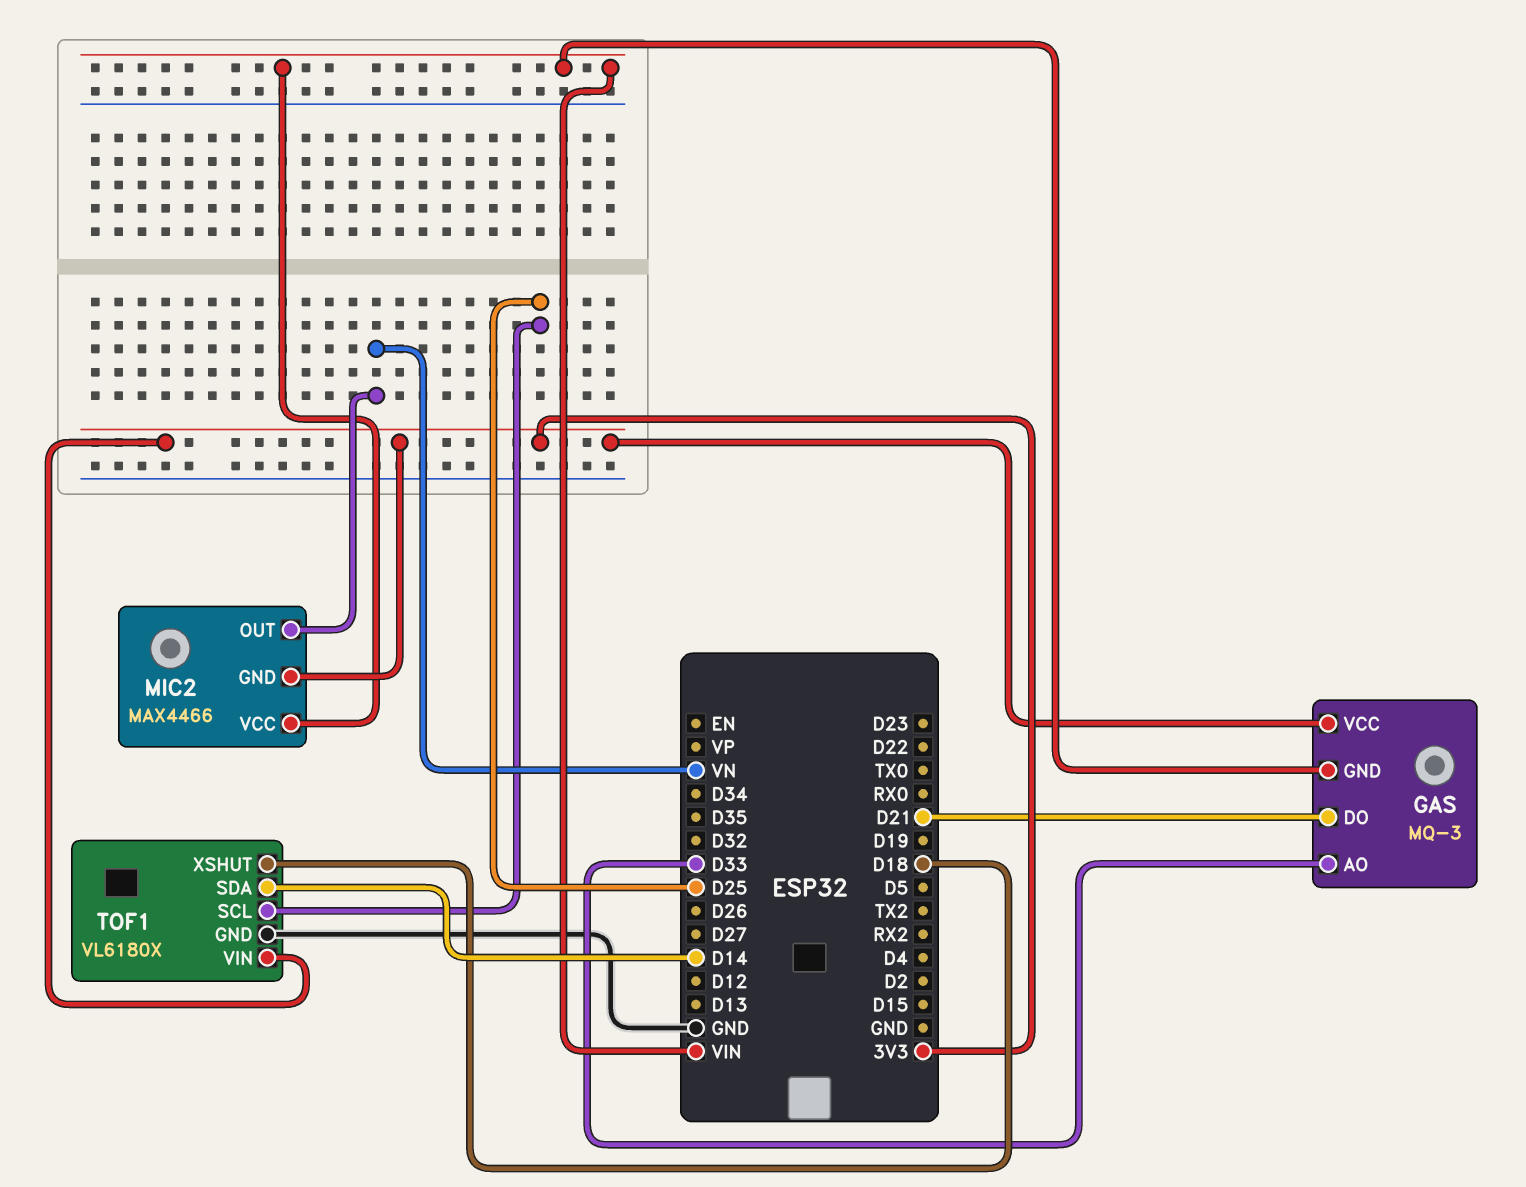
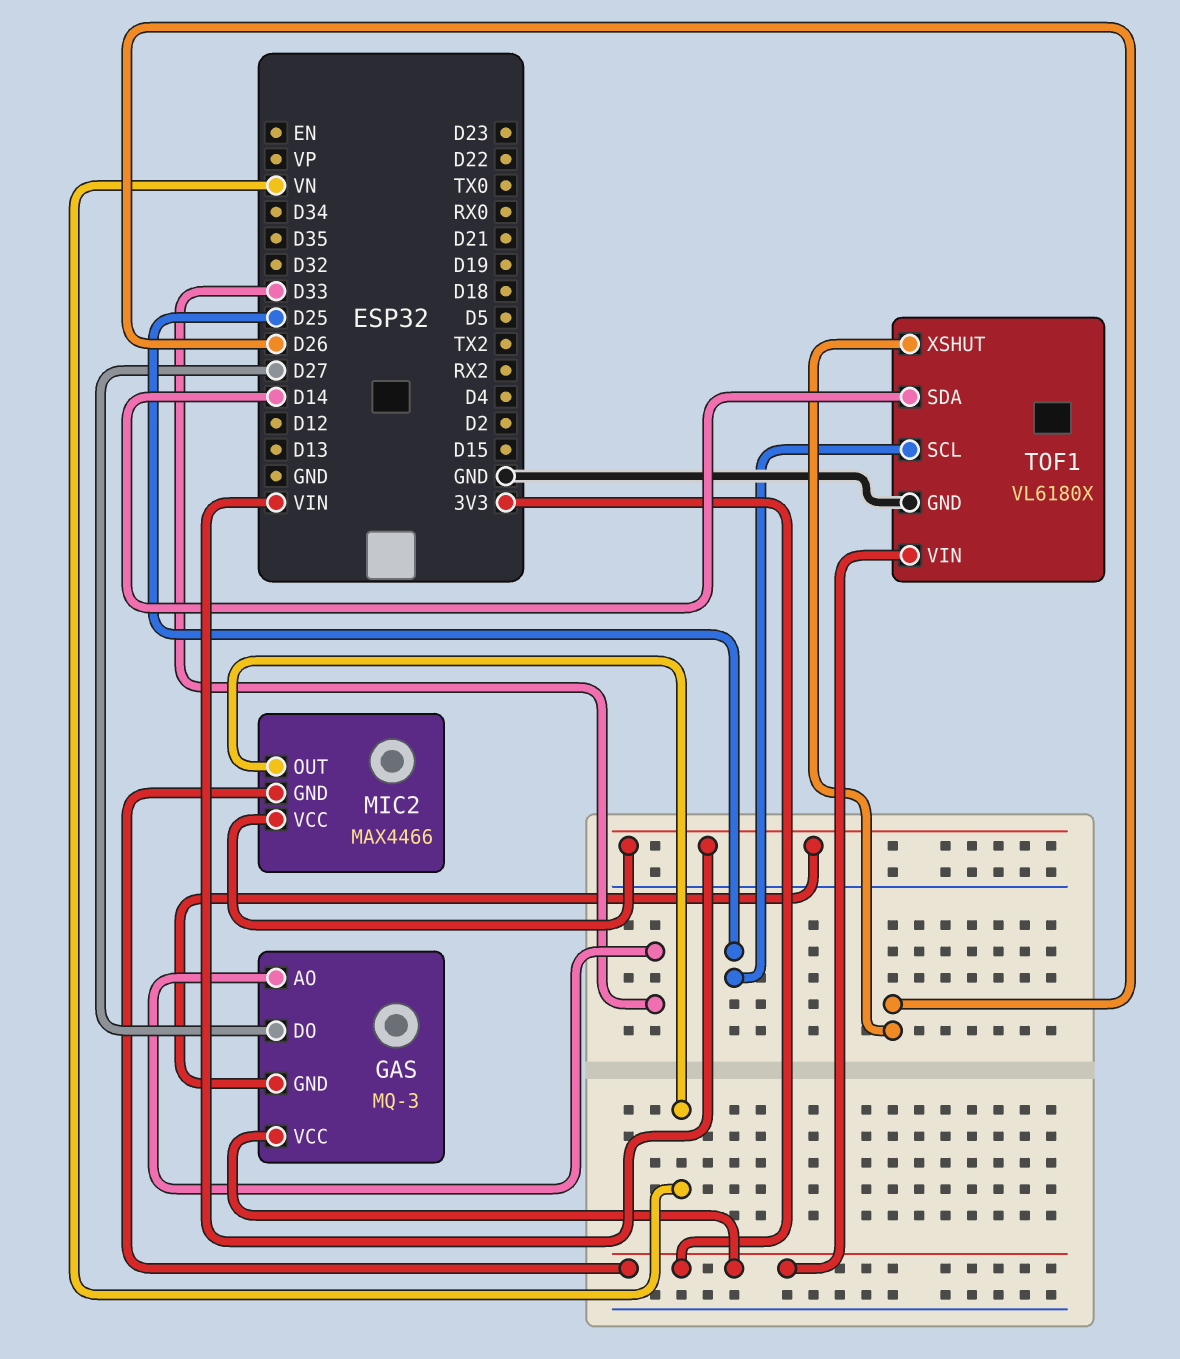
GAS pin DO: D21 -> D27
TOF1 pin XSHUT: D18 -> D26

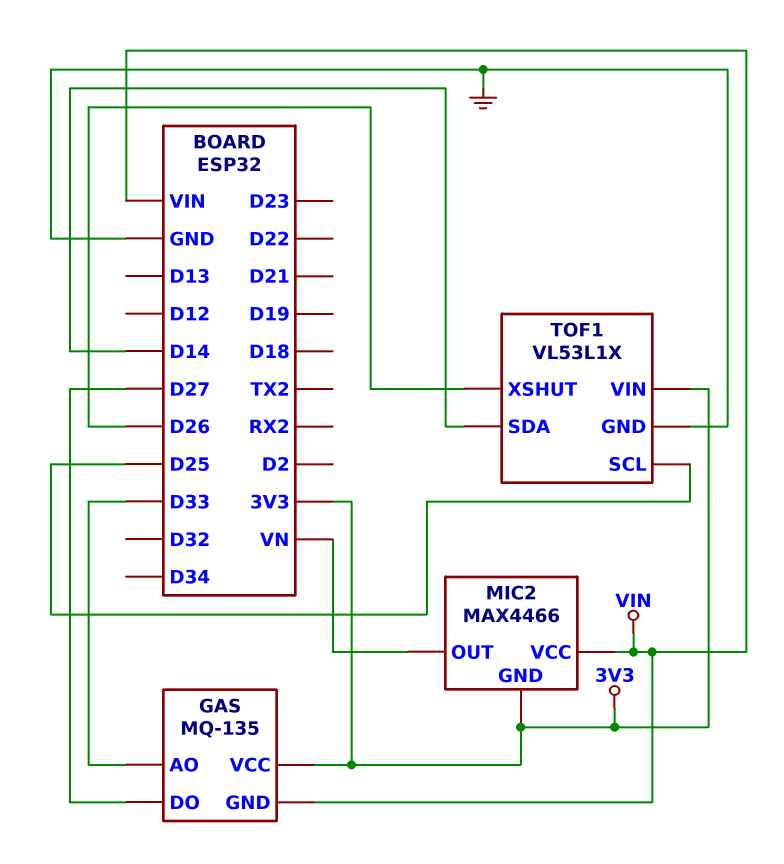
GAS: MQ-3 -> MQ-135
TOF1: VL6180X -> VL53L1X

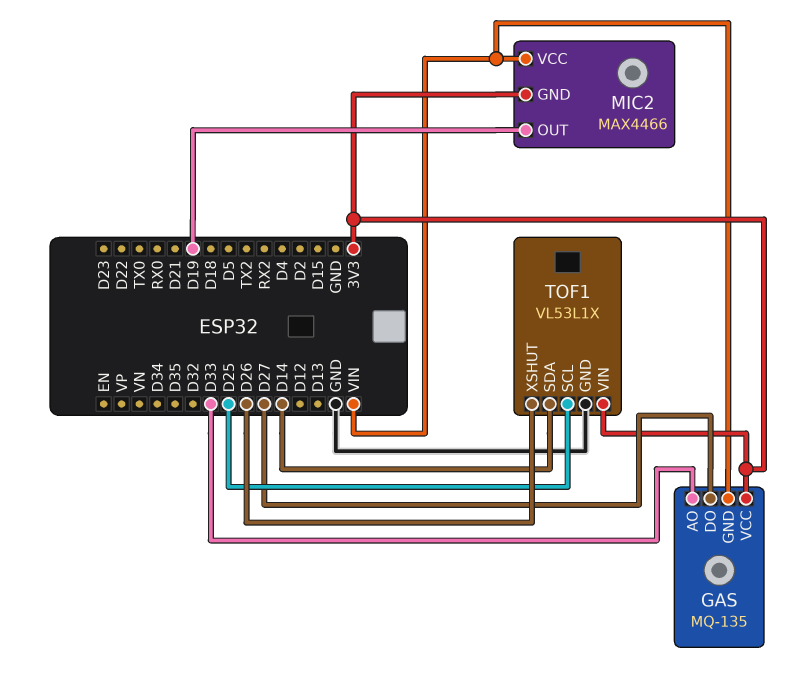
MIC2 pin OUT: VN -> D19

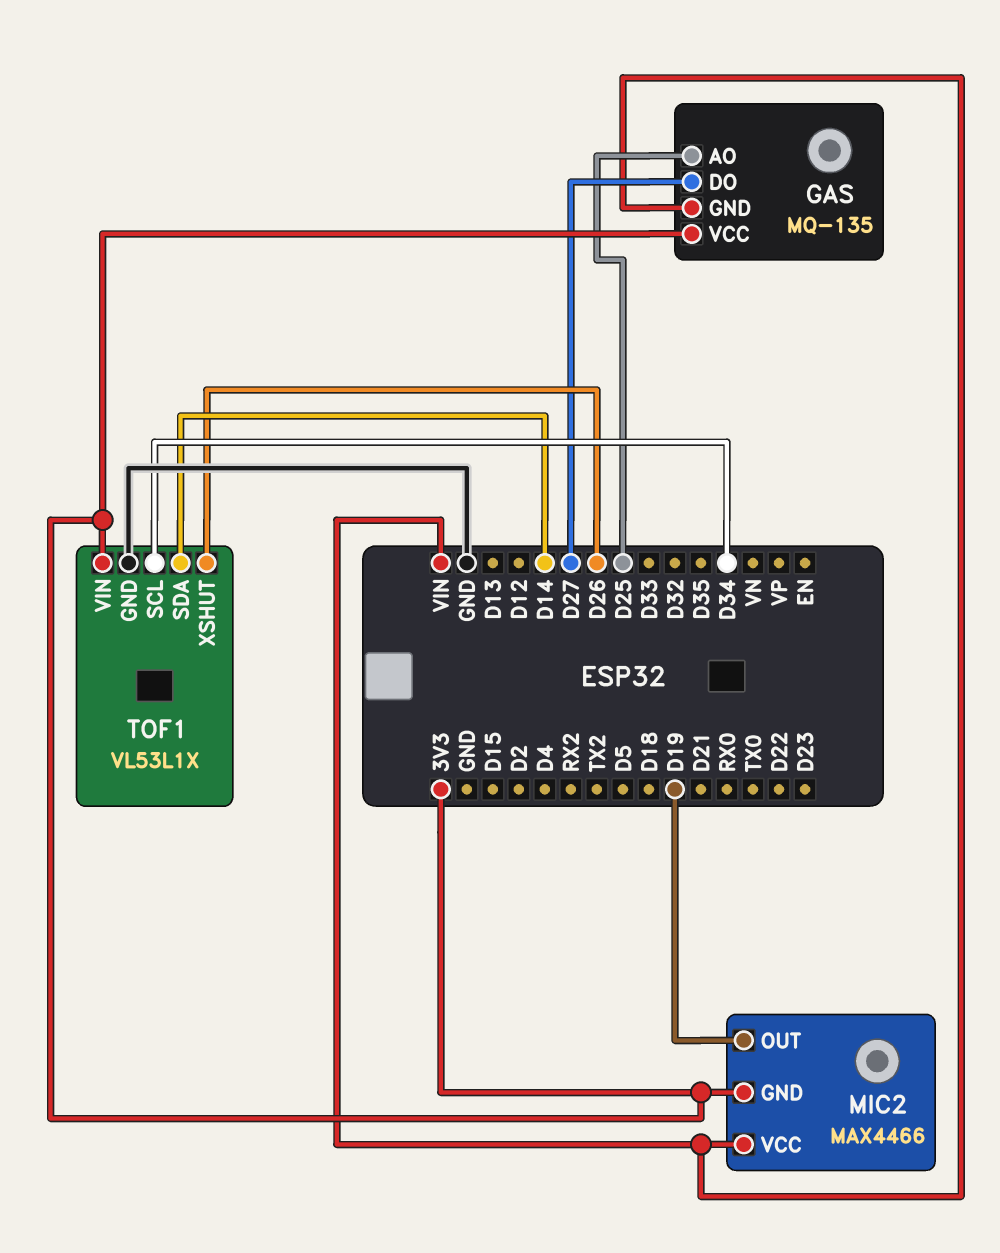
GAS pin AO: D33 -> D25
TOF1 pin SCL: D25 -> D34

